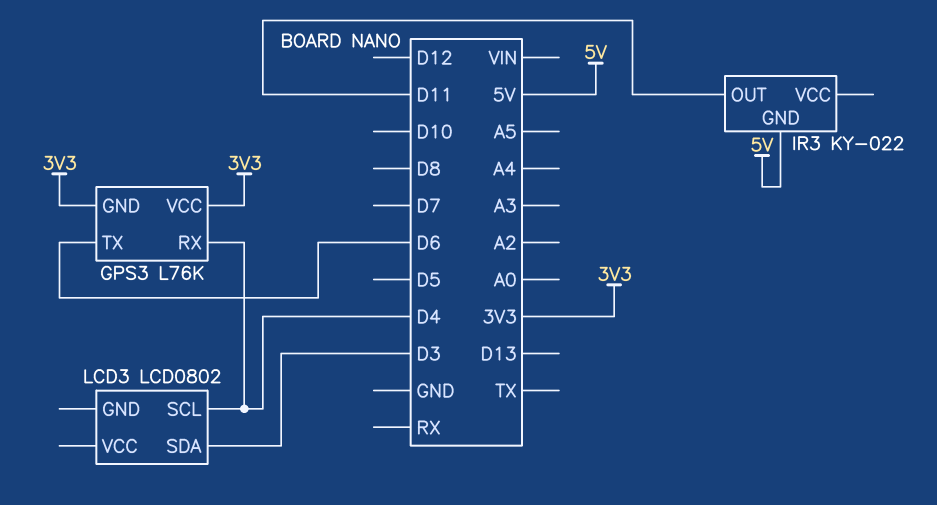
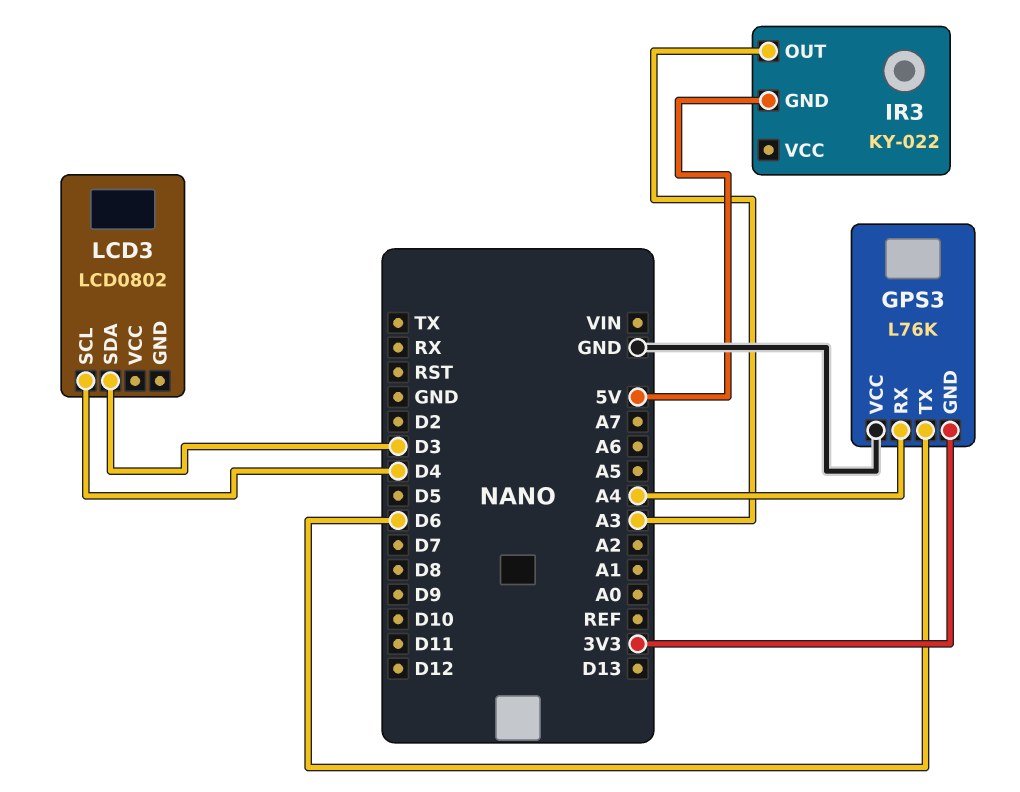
GPS3 pin RX: D4 -> A4
GPS3 pin VCC: 3V3 -> GND
IR3 pin OUT: D11 -> A3

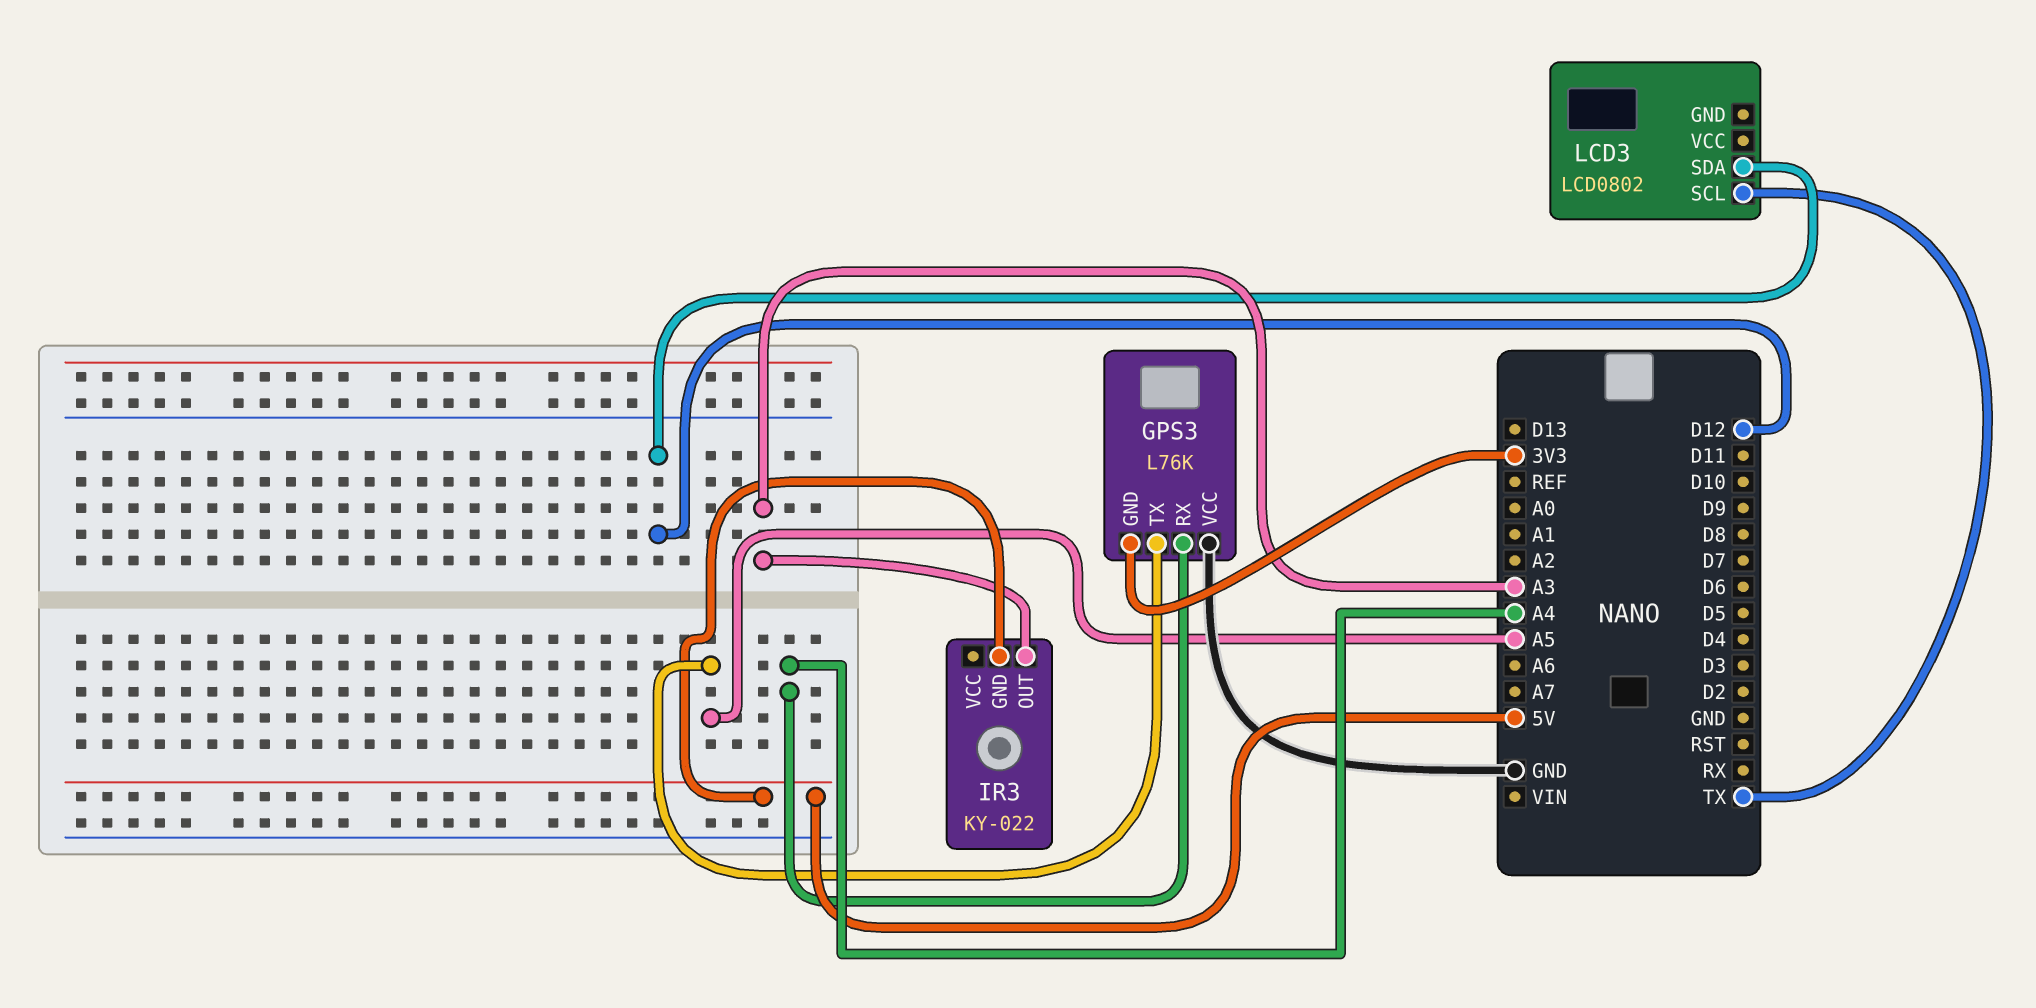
GPS3 pin TX: D6 -> A5
LCD3 pin SCL: D4 -> TX
LCD3 pin SDA: D3 -> D12

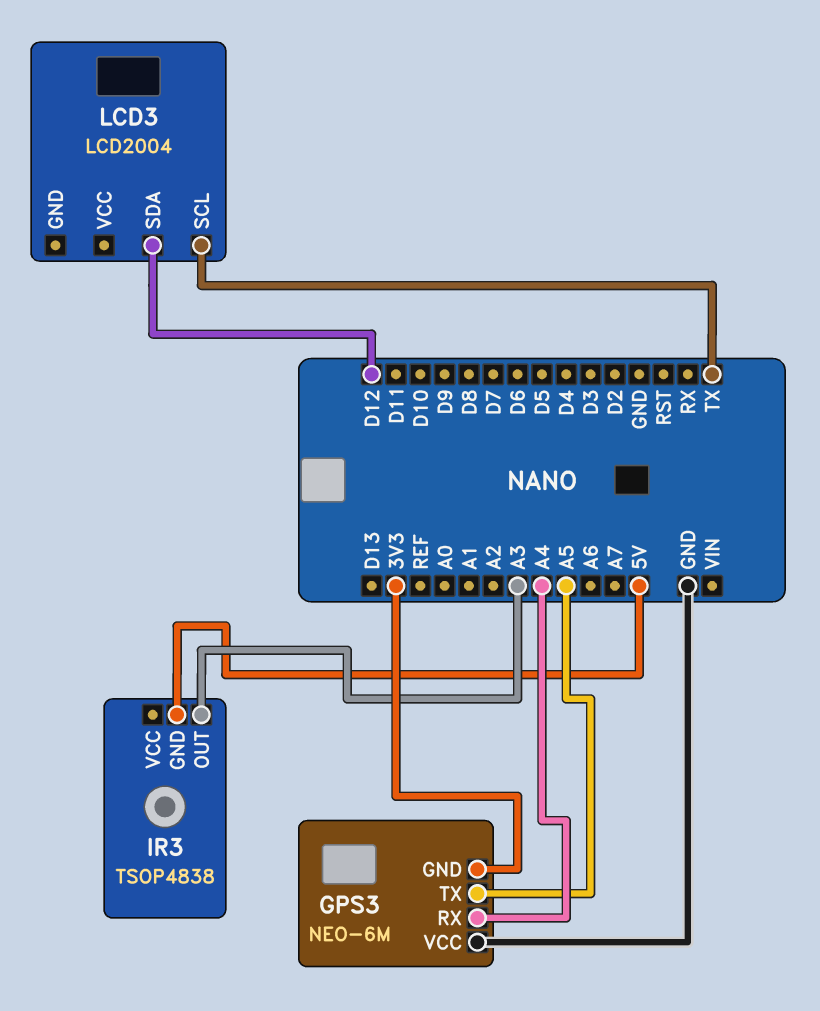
GPS3: L76K -> NEO-6M
IR3: KY-022 -> TSOP4838
LCD3: LCD0802 -> LCD2004

